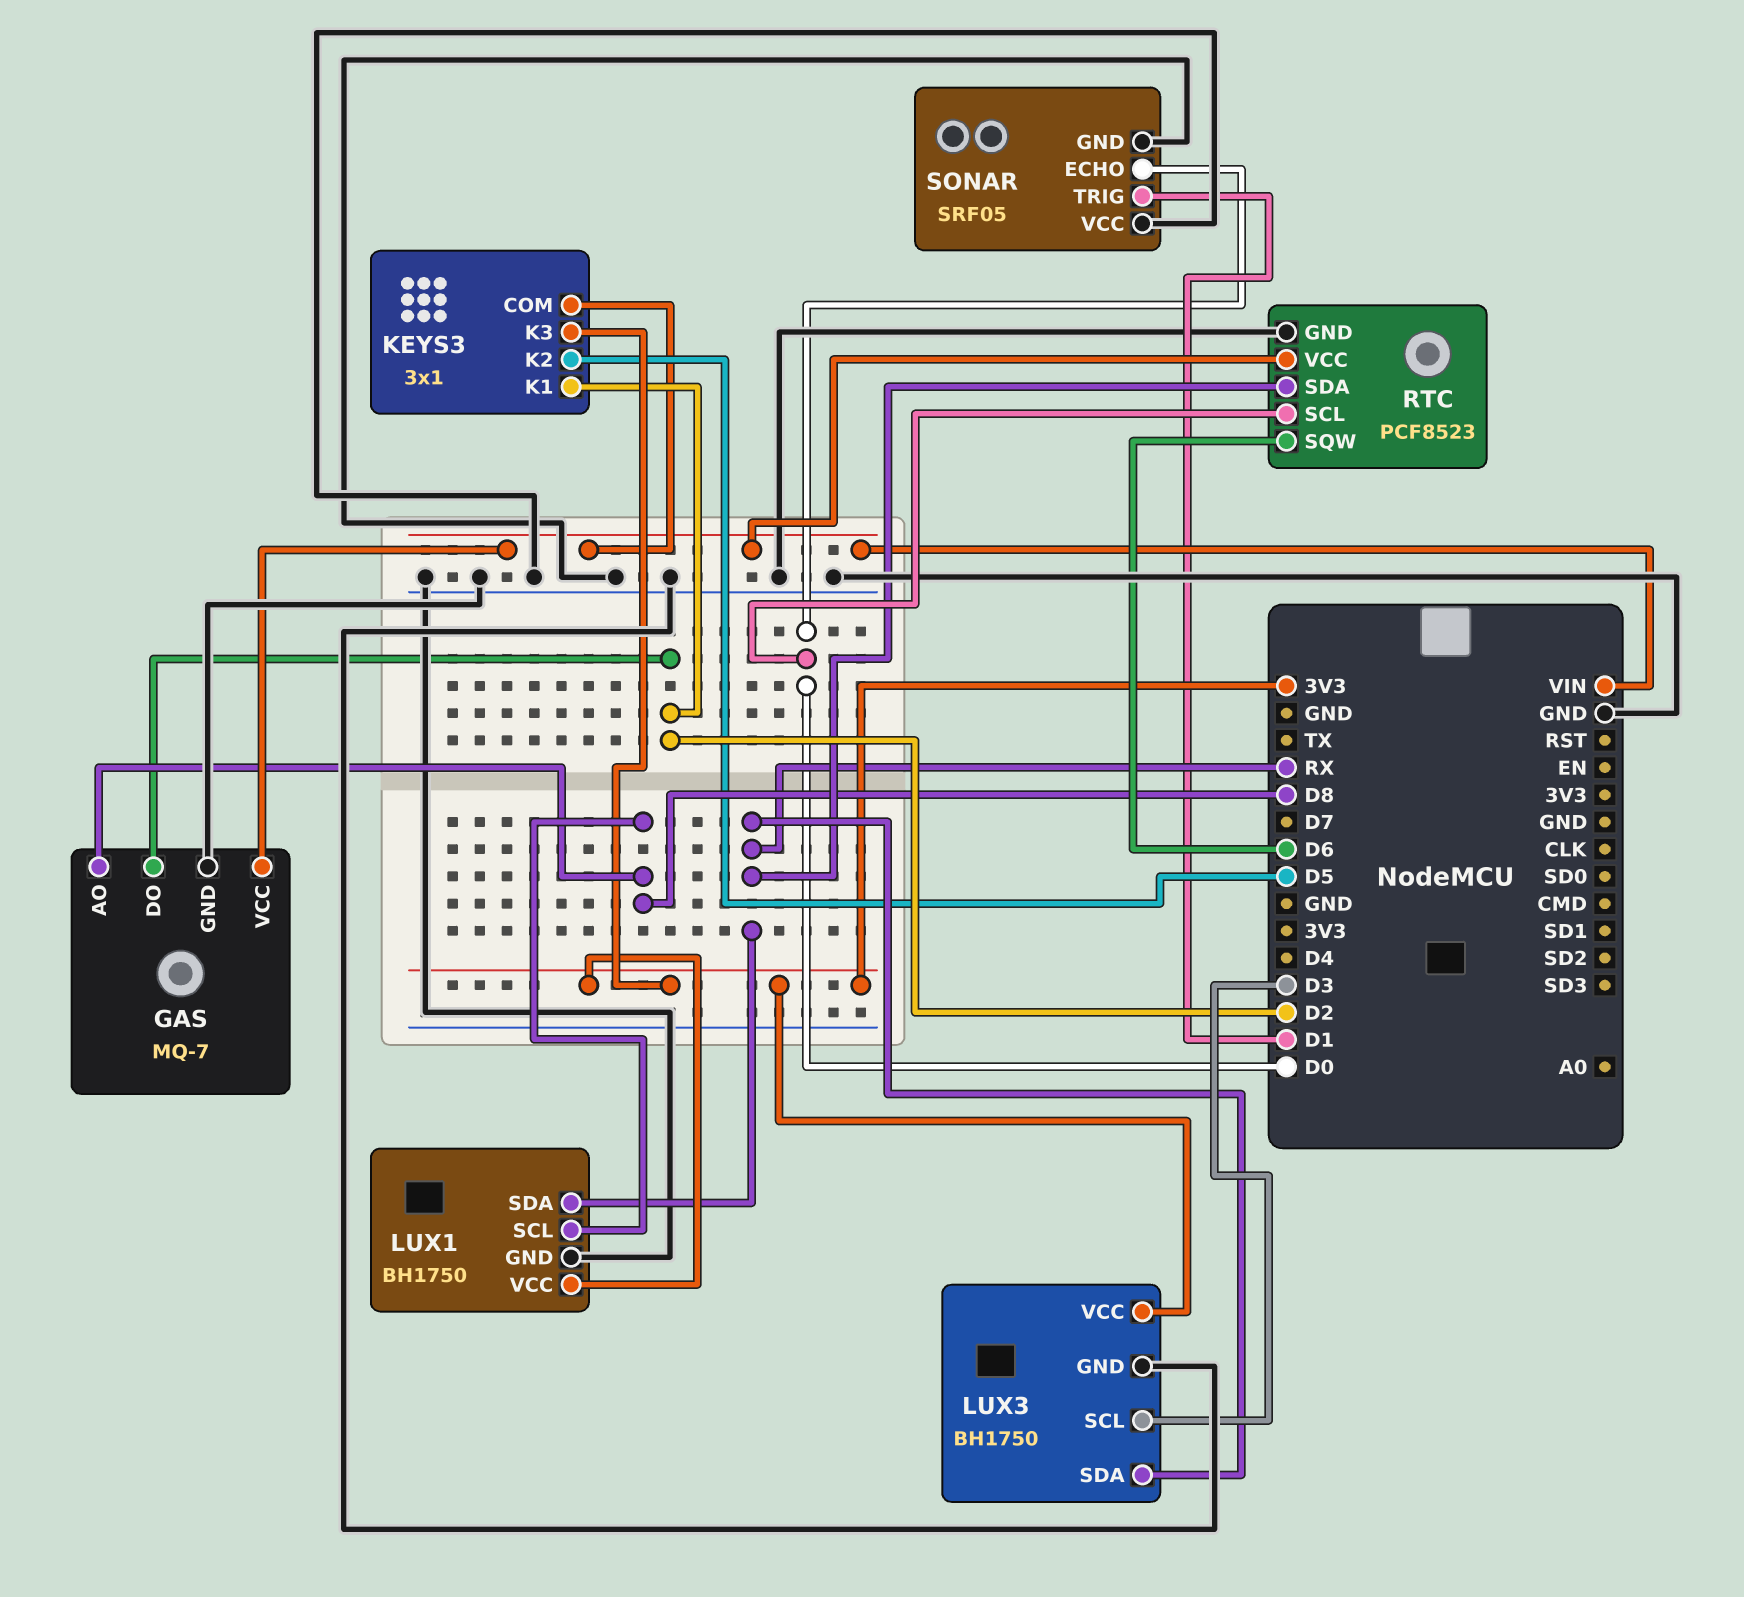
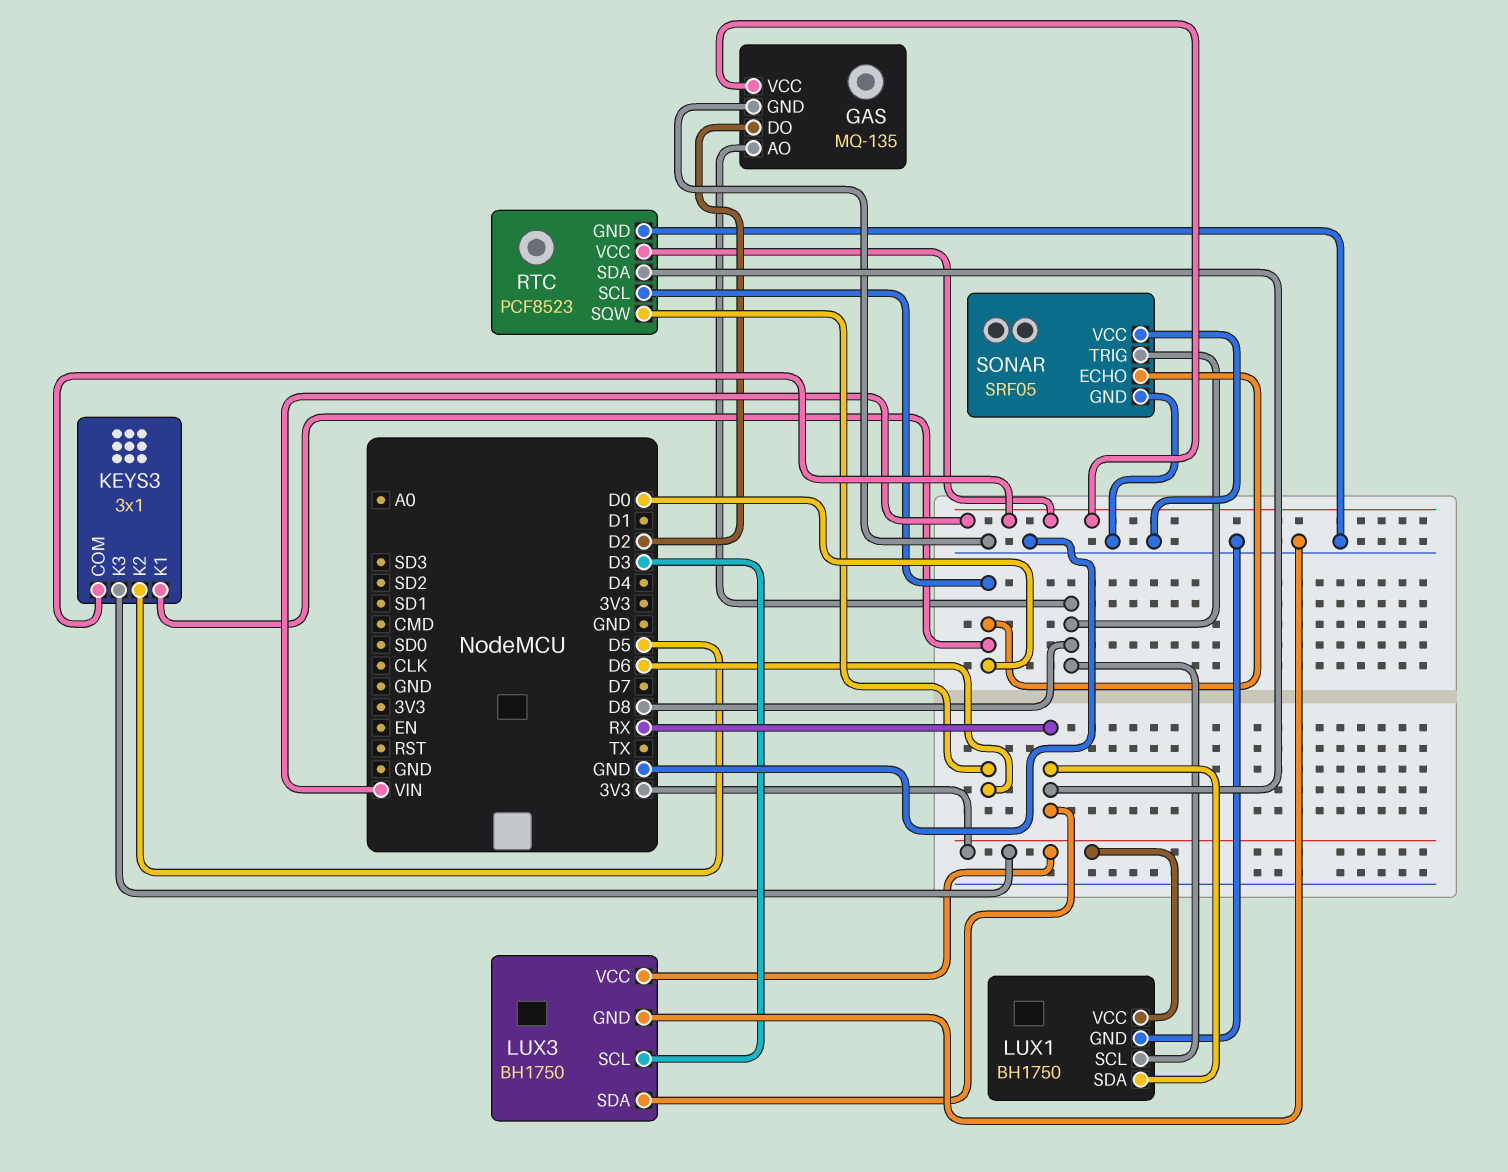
GAS: MQ-7 -> MQ-135
KEYS3 pin K1: D2 -> D0
SONAR pin TRIG: D1 -> D8

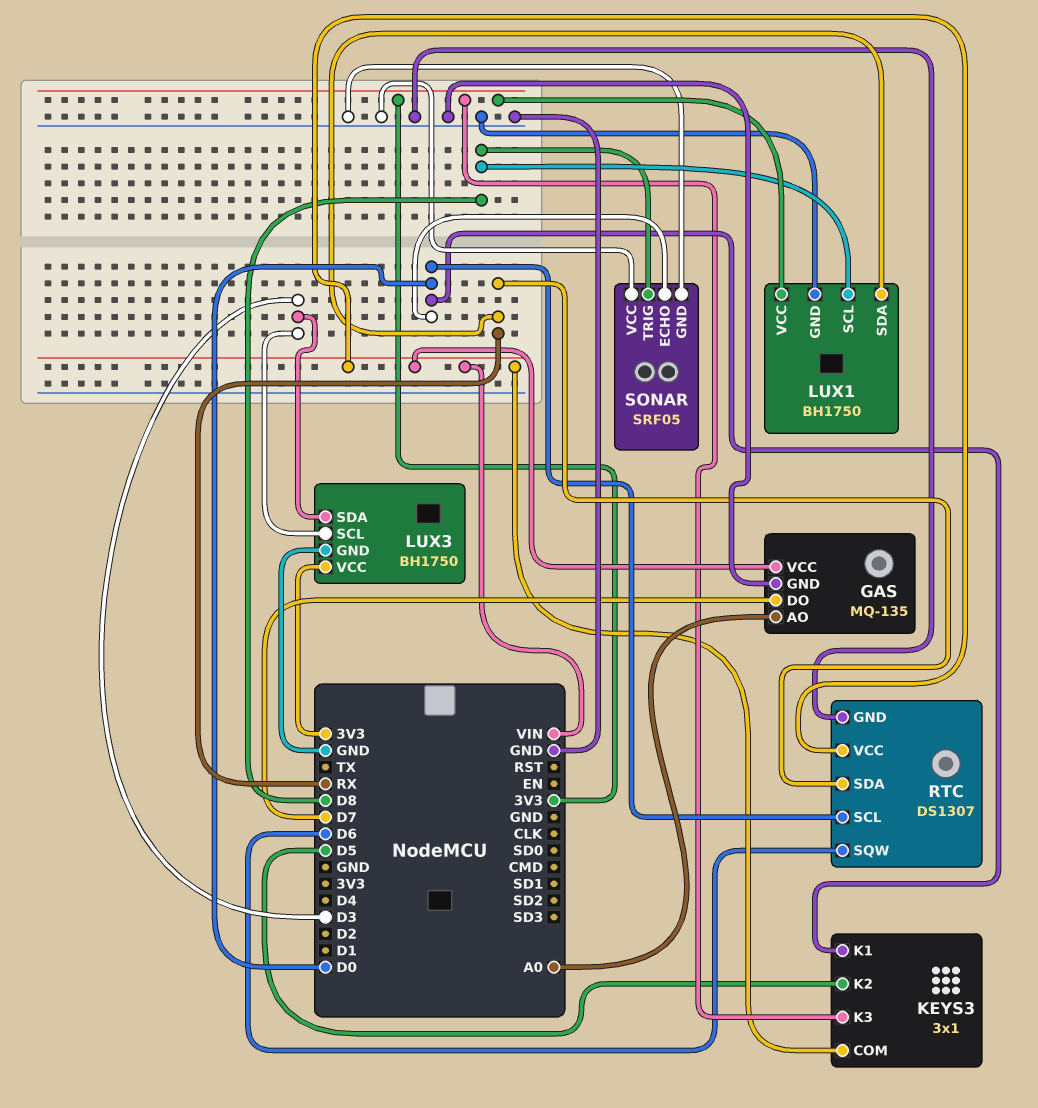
GAS pin AO: D8 -> A0
GAS pin DO: D2 -> D7
LUX3 pin SDA: RX -> D3
RTC: PCF8523 -> DS1307

